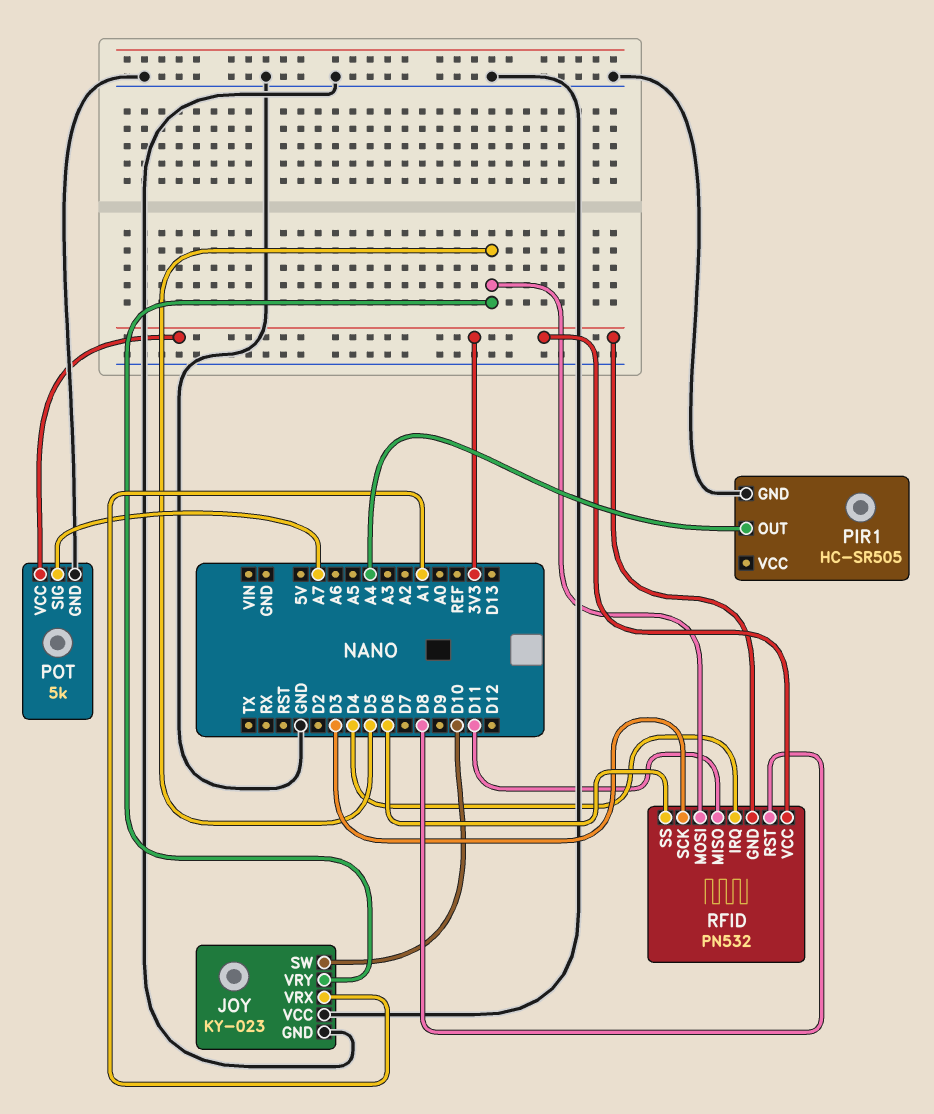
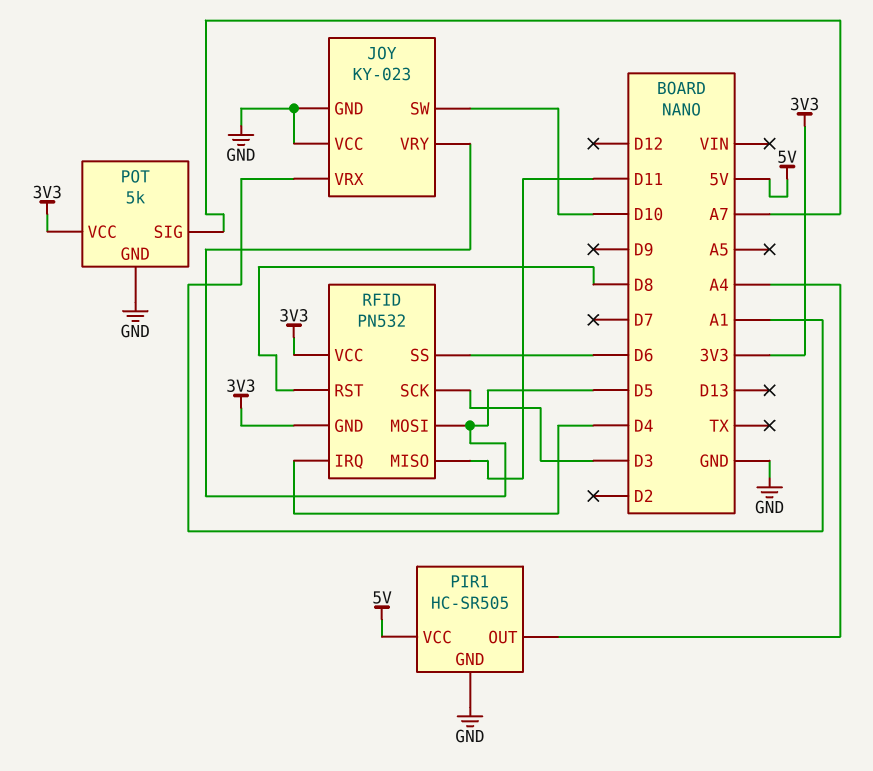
PIR1 pin VCC: none -> 5V

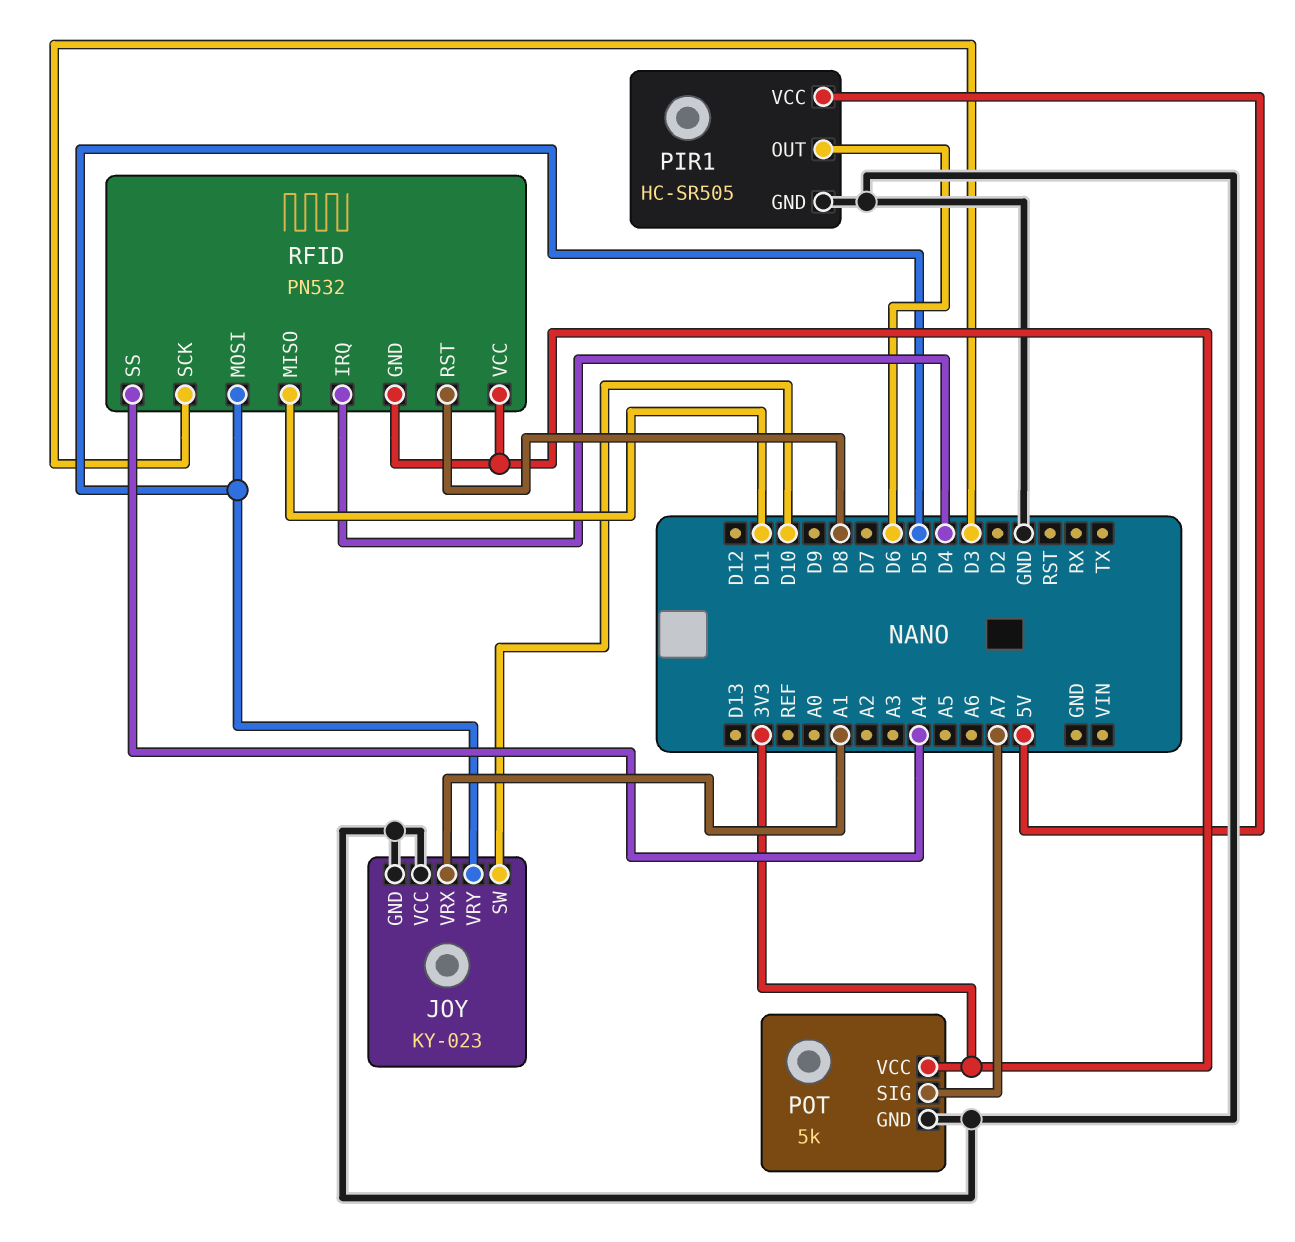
PIR1 pin OUT: A4 -> D6
RFID pin SS: D6 -> A4

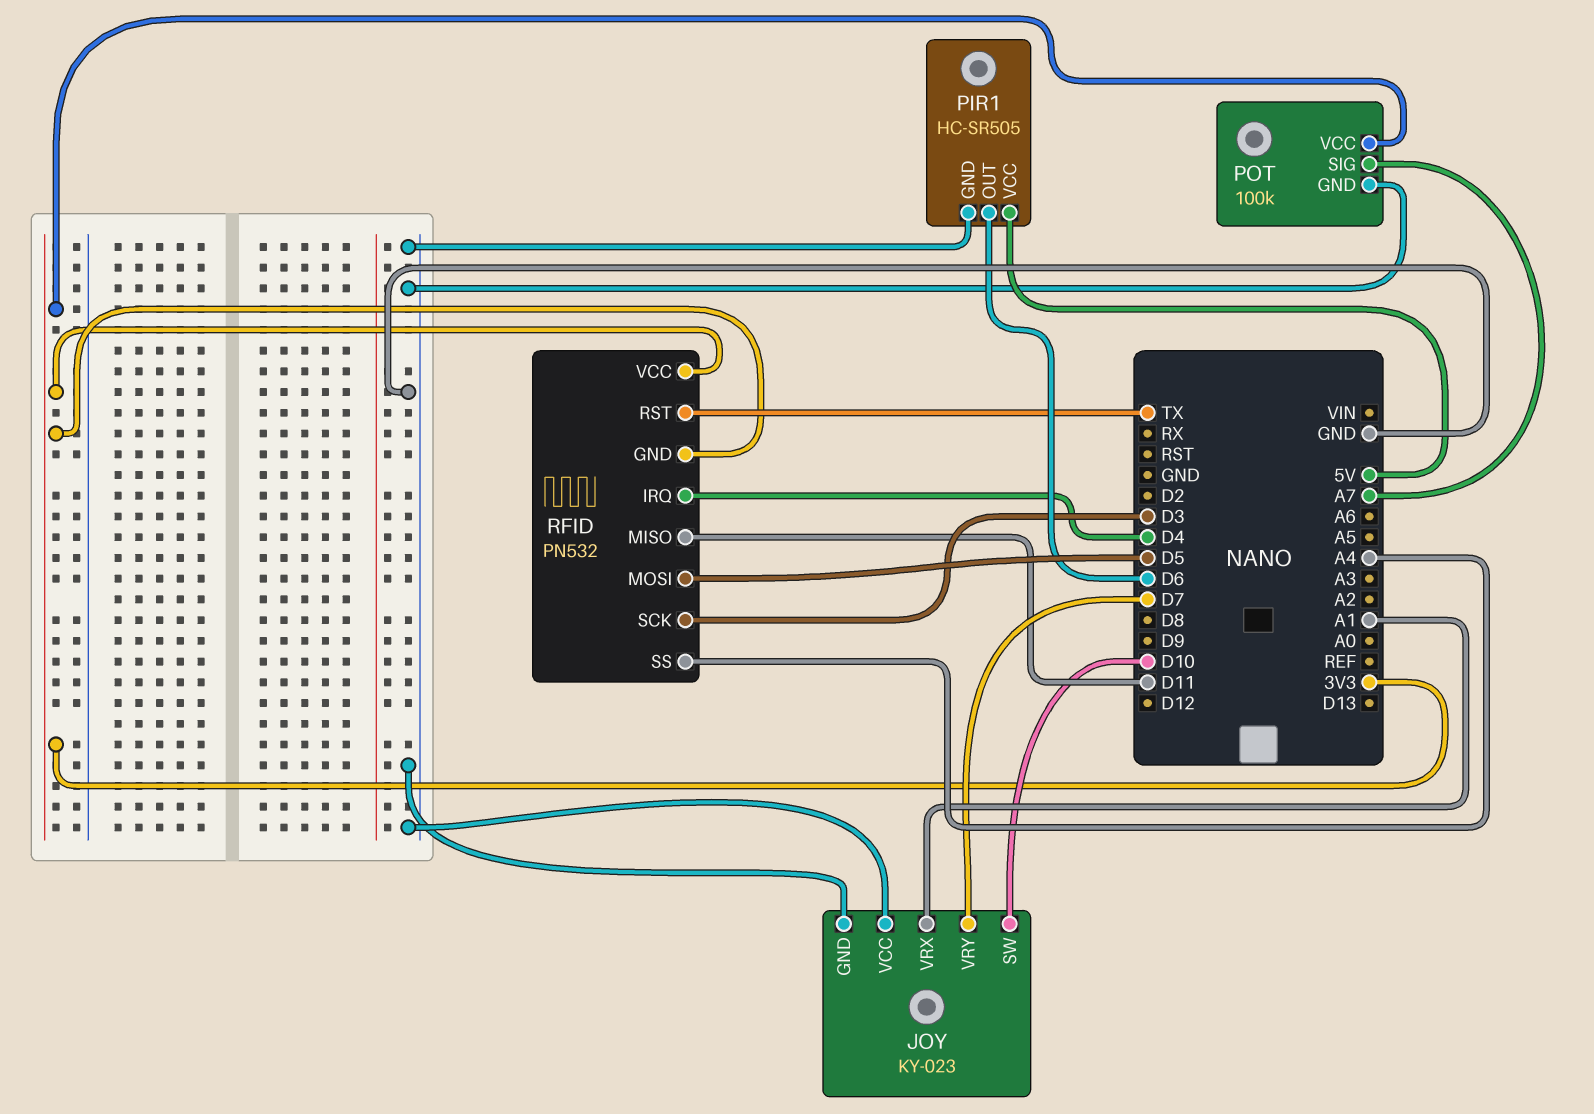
JOY pin VRY: D5 -> D7
POT: 5k -> 100k
RFID pin RST: D8 -> TX

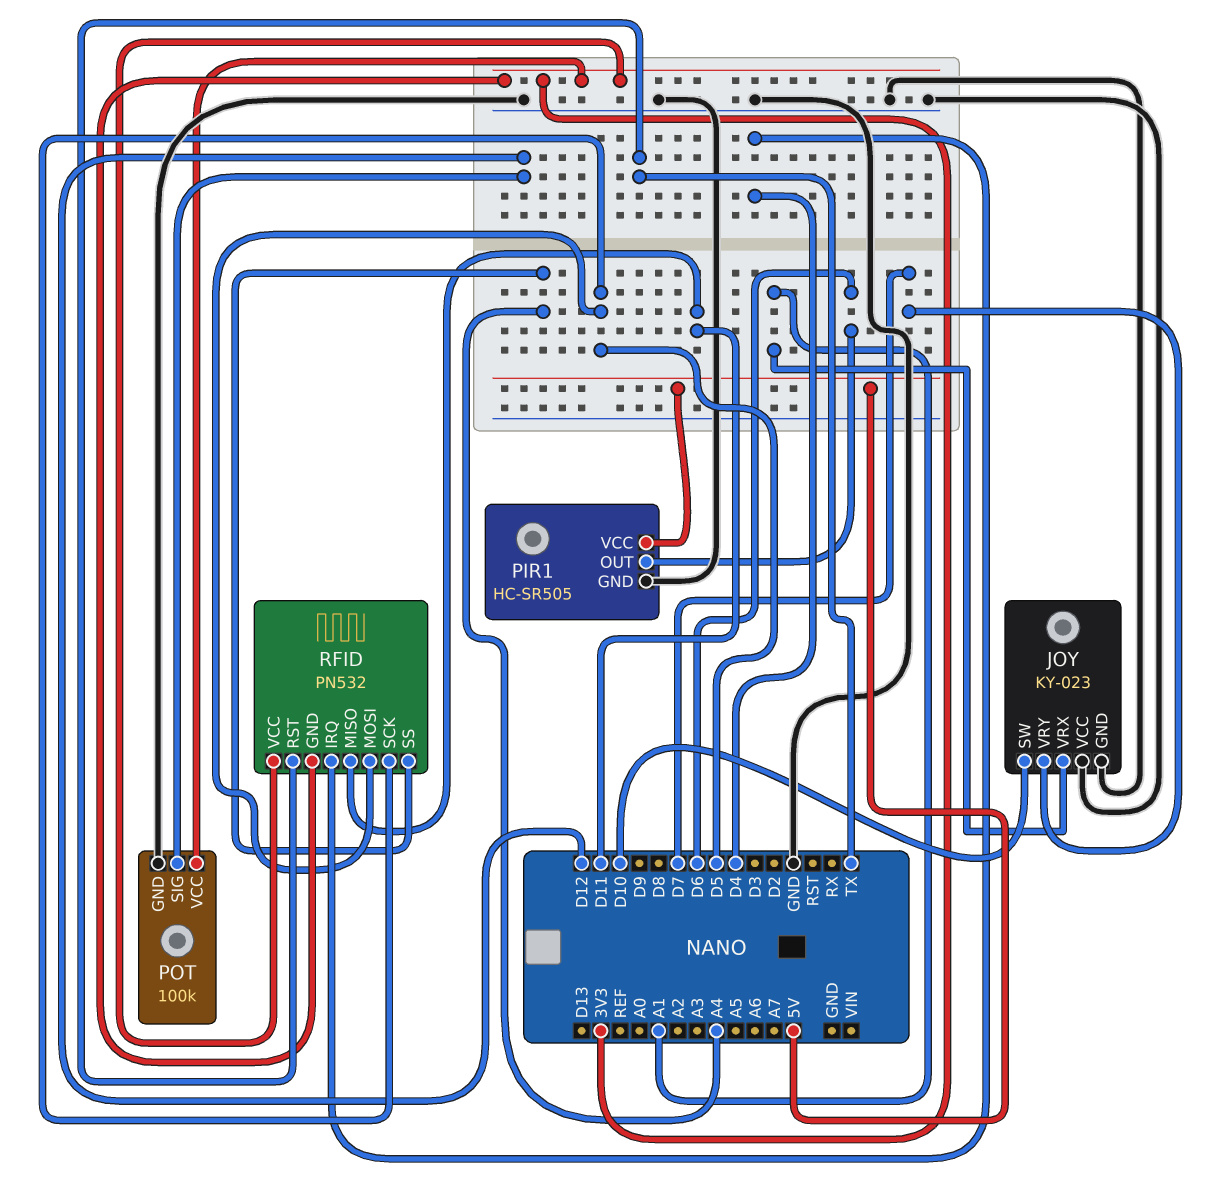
POT pin SIG: A7 -> D12
RFID pin SCK: D3 -> D5

